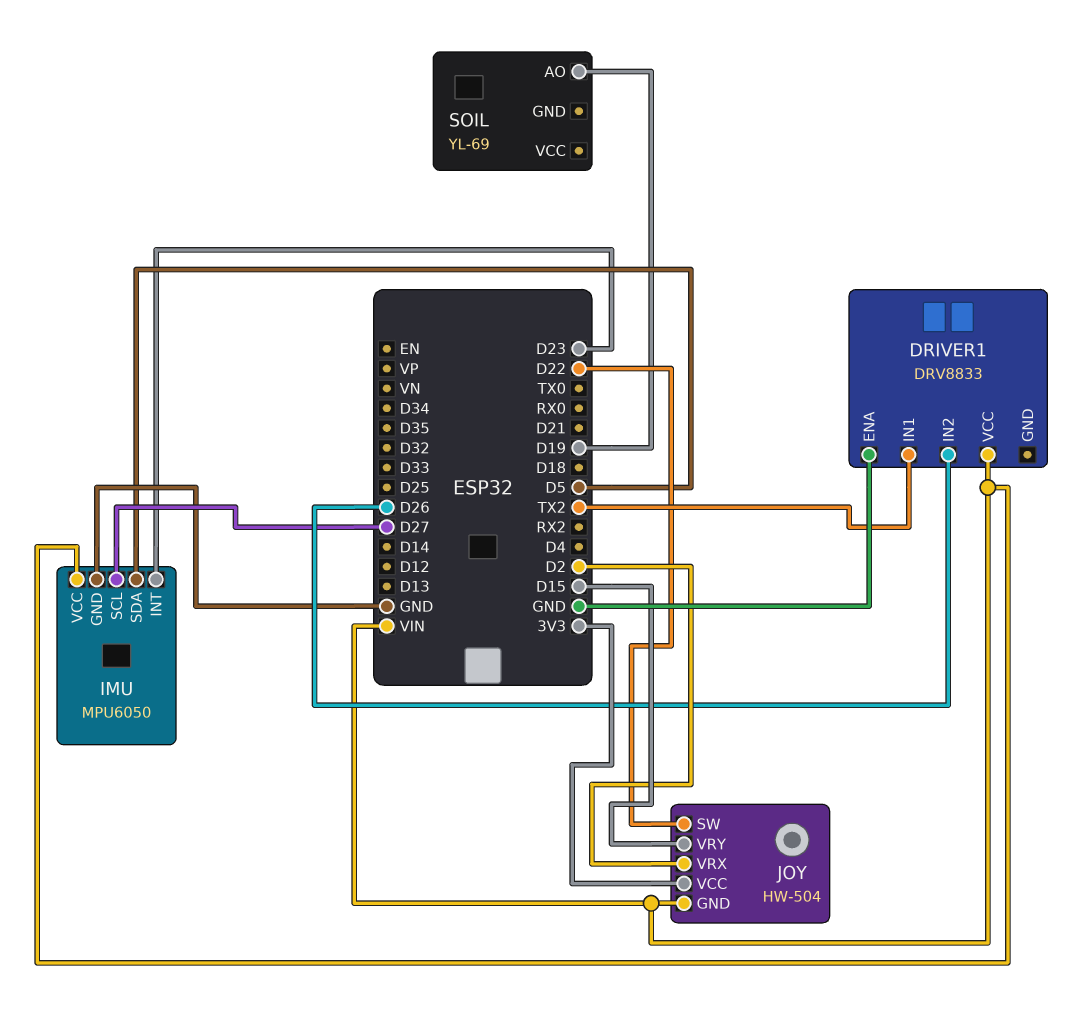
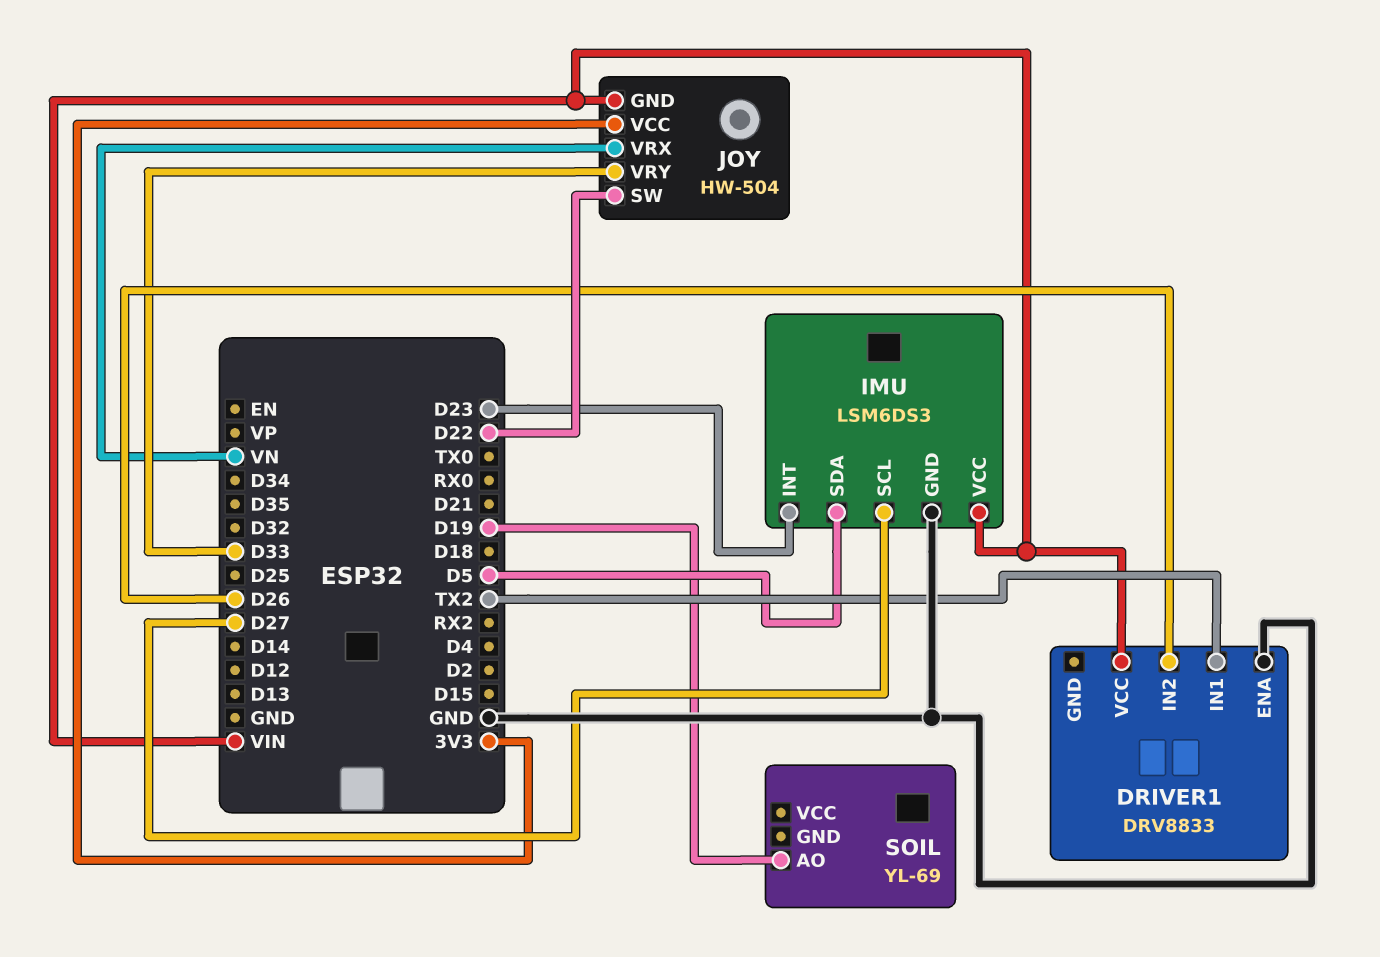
IMU: MPU6050 -> LSM6DS3
JOY pin VRX: D2 -> VN
JOY pin VRY: D15 -> D33

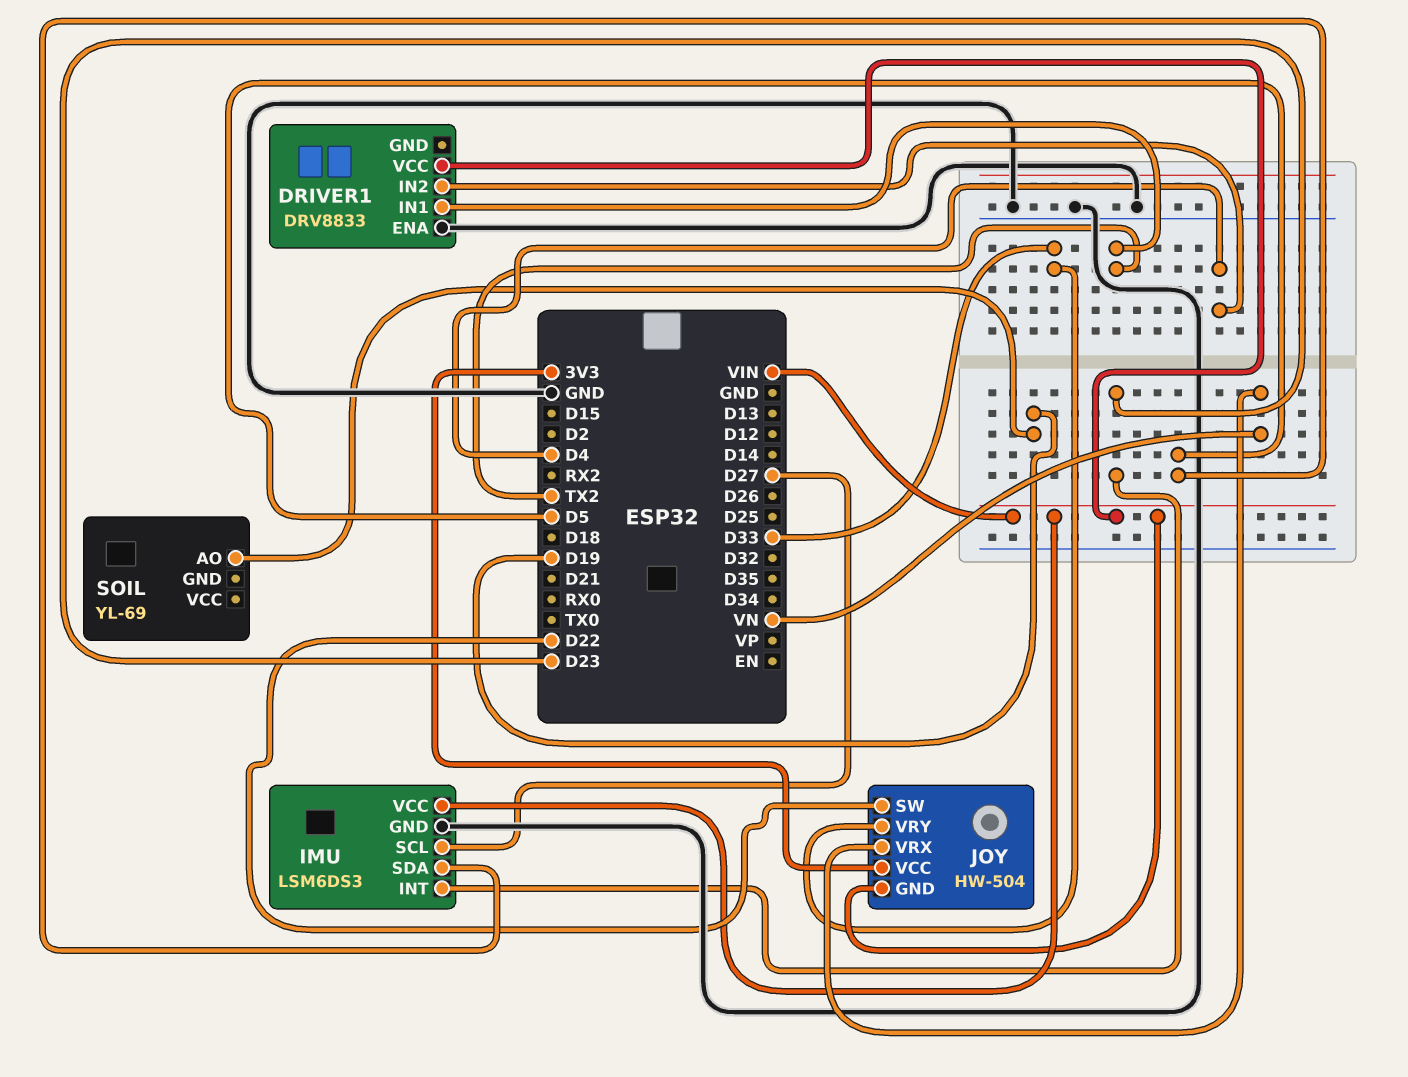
DRIVER1 pin IN2: D26 -> D4

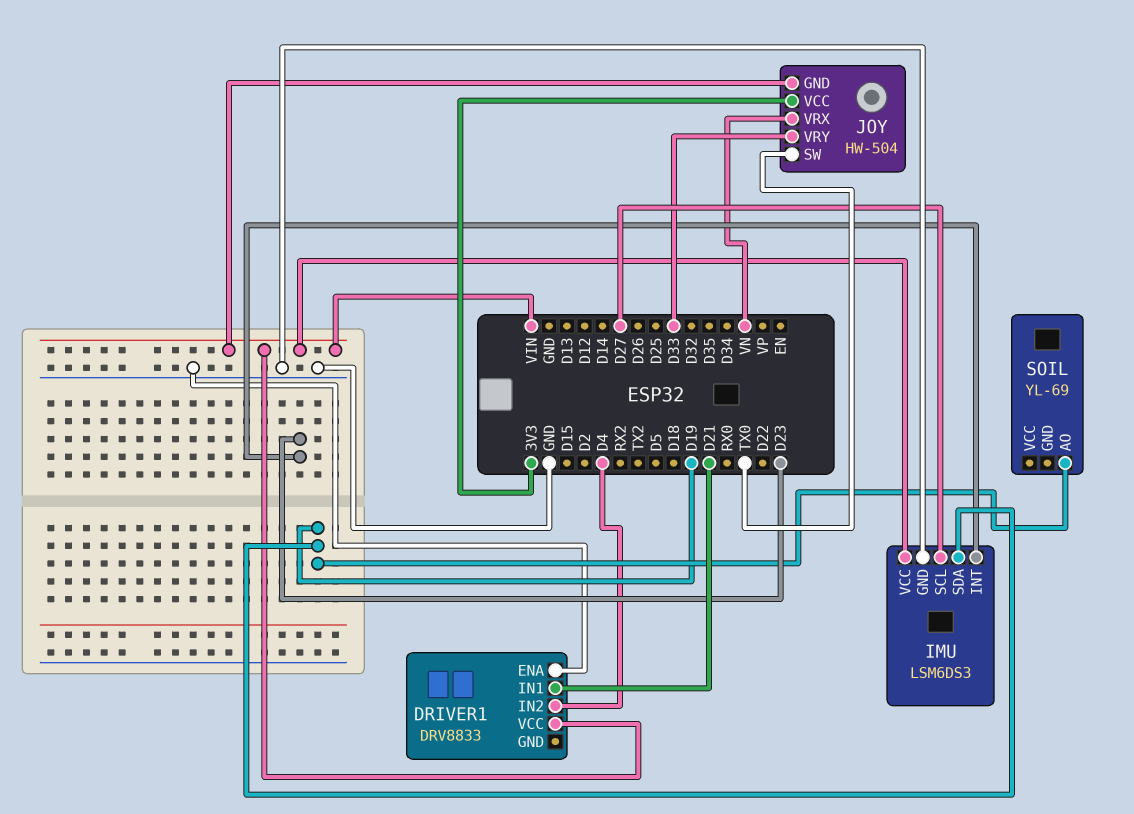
DRIVER1 pin IN1: TX2 -> D21
IMU pin SDA: D5 -> D19
JOY pin SW: D22 -> TX0

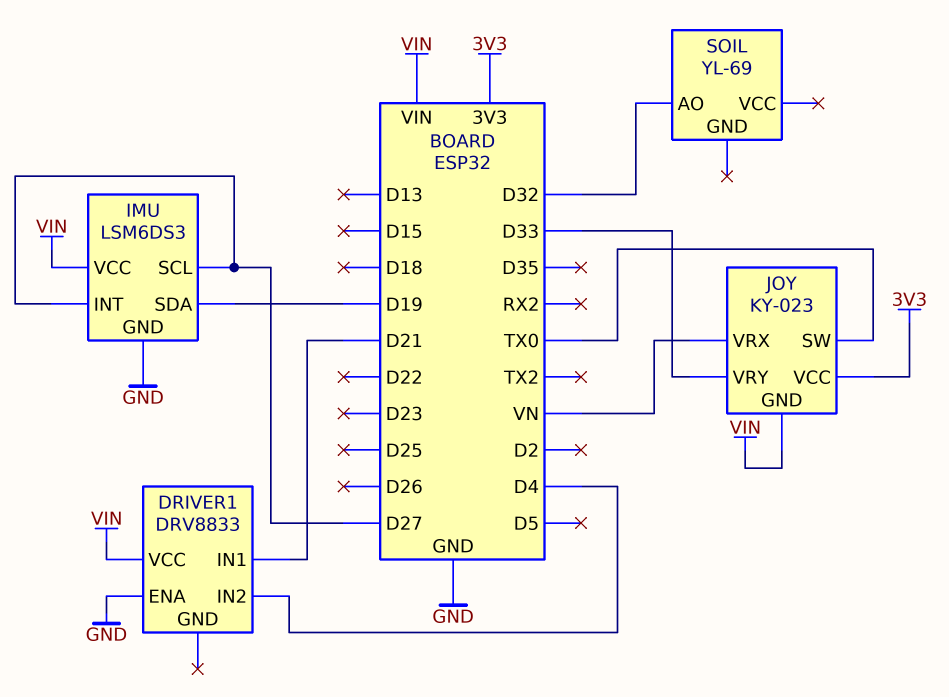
IMU pin INT: D23 -> D27
JOY: HW-504 -> KY-023
SOIL pin AO: D19 -> D32

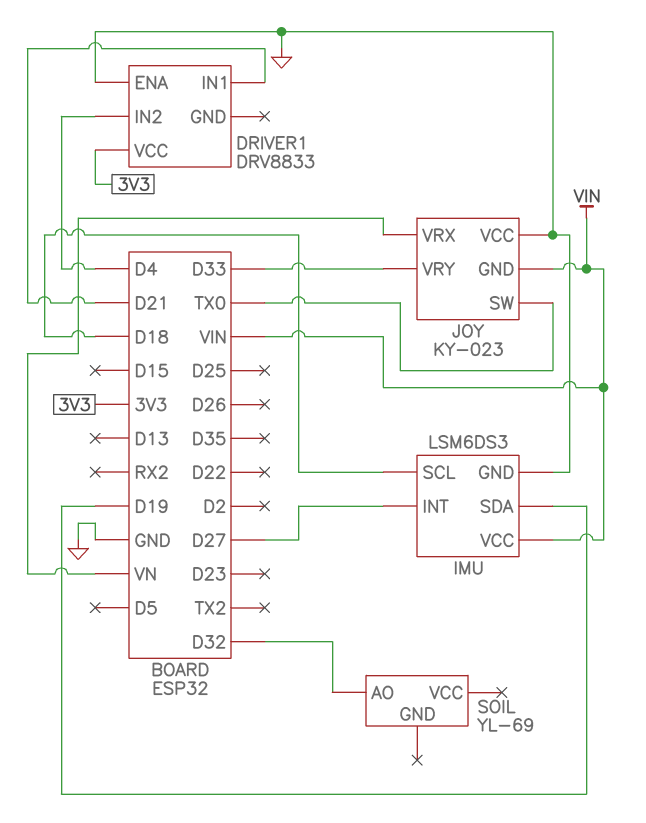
DRIVER1 pin VCC: VIN -> 3V3
IMU pin SCL: D27 -> D18
JOY pin VCC: 3V3 -> GND

